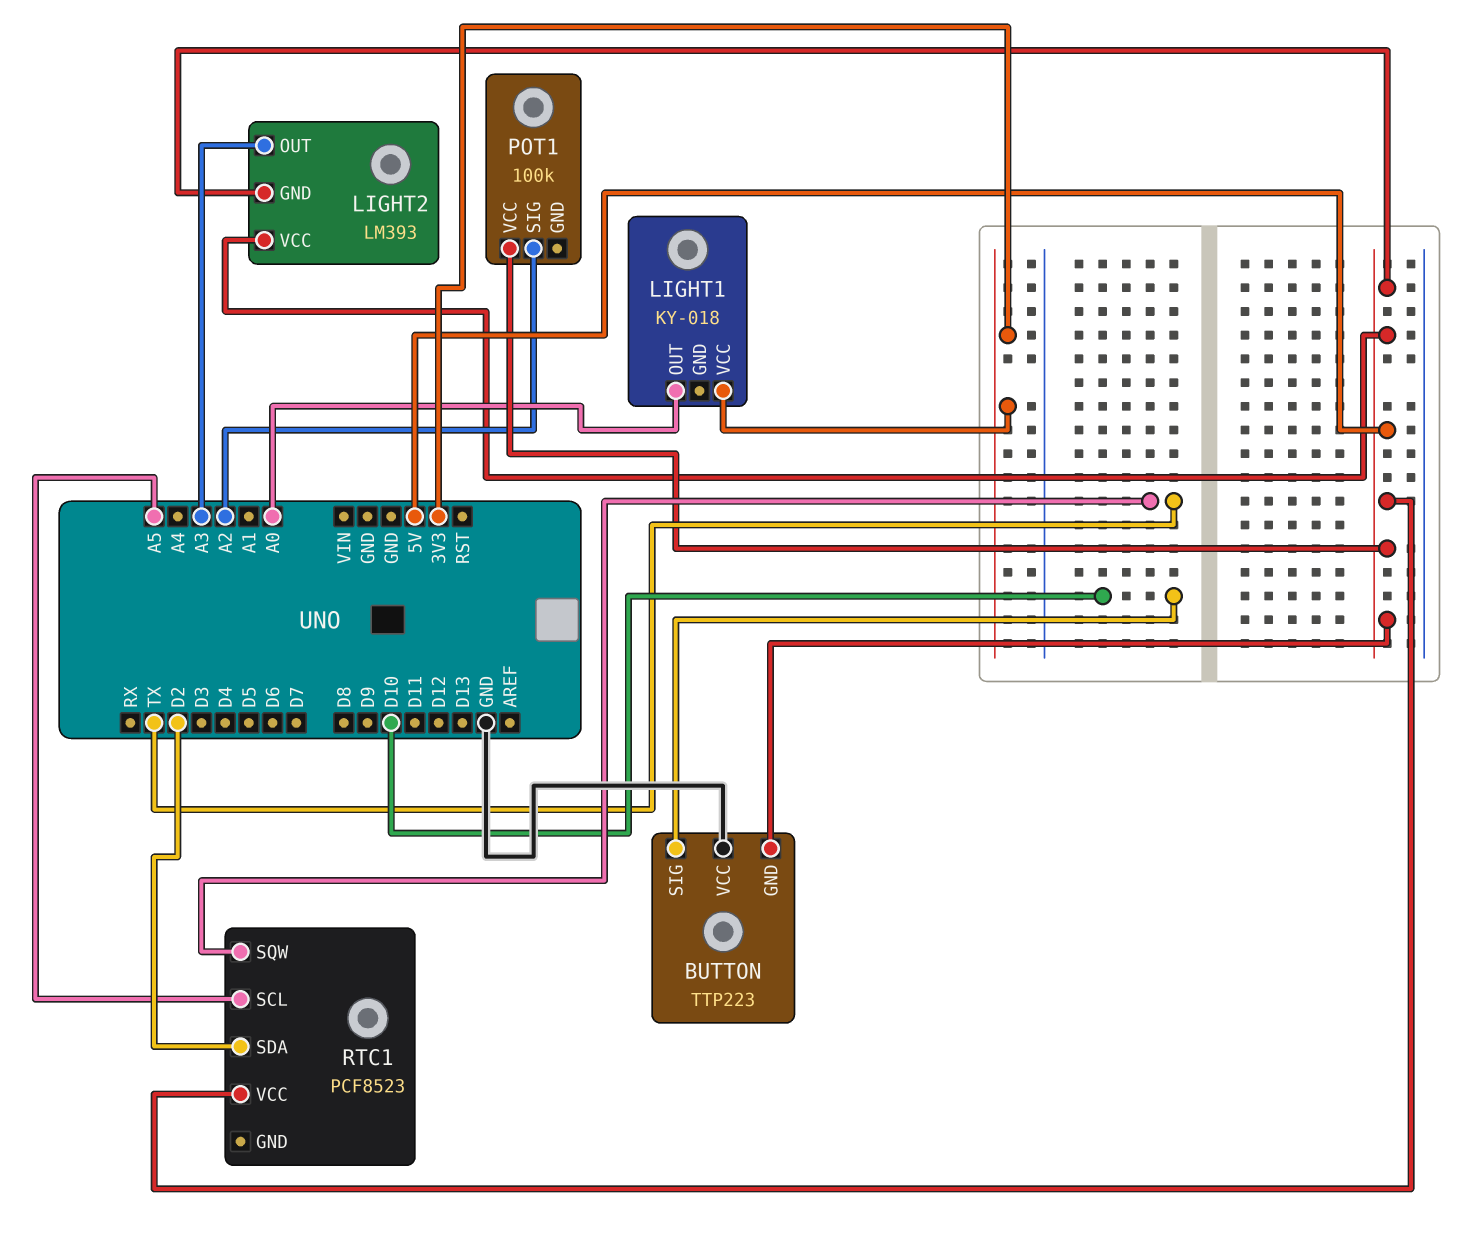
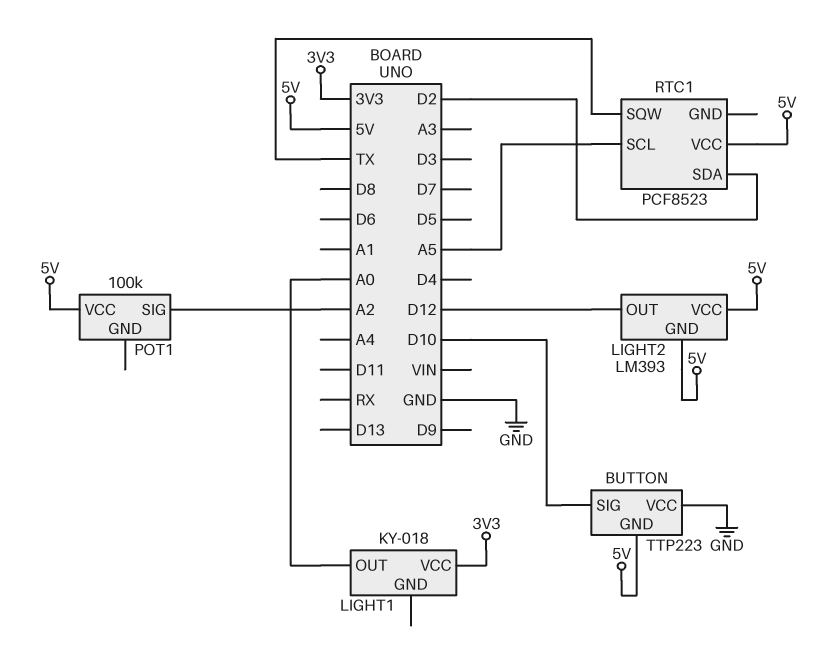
LIGHT2 pin OUT: A3 -> D12

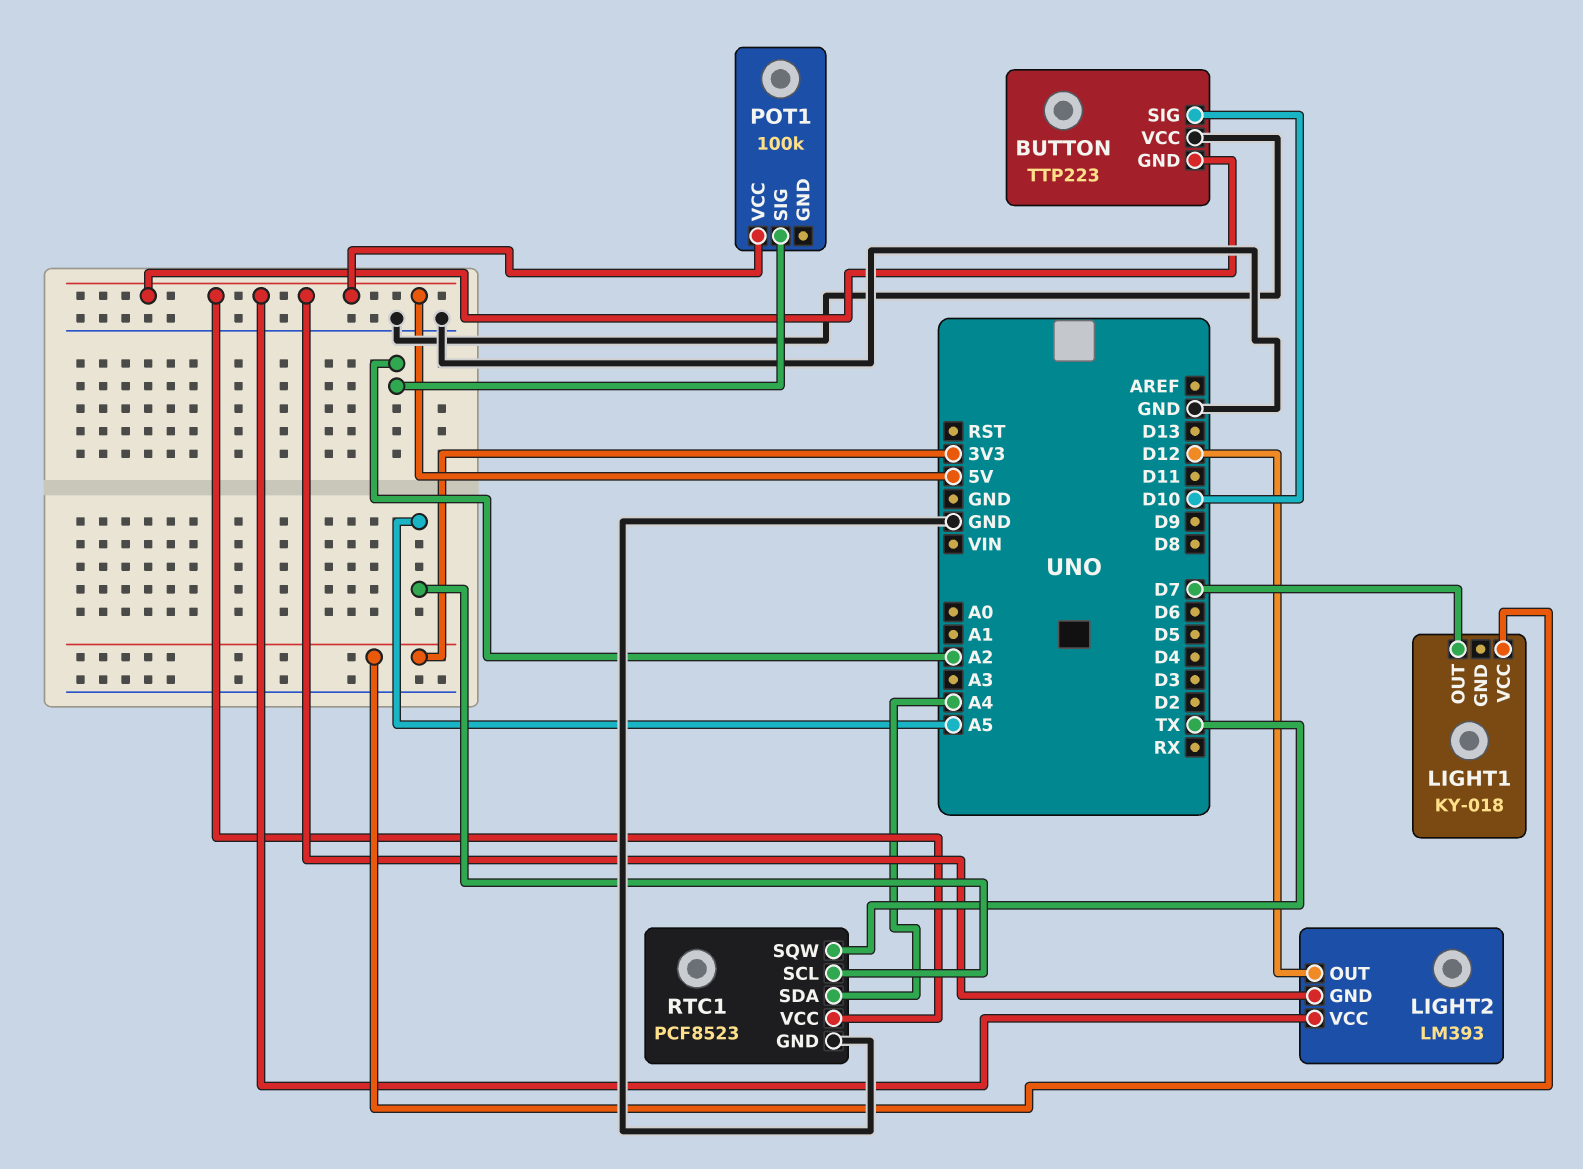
LIGHT1 pin OUT: A0 -> D7
RTC1 pin GND: none -> GND
RTC1 pin SDA: D2 -> A4

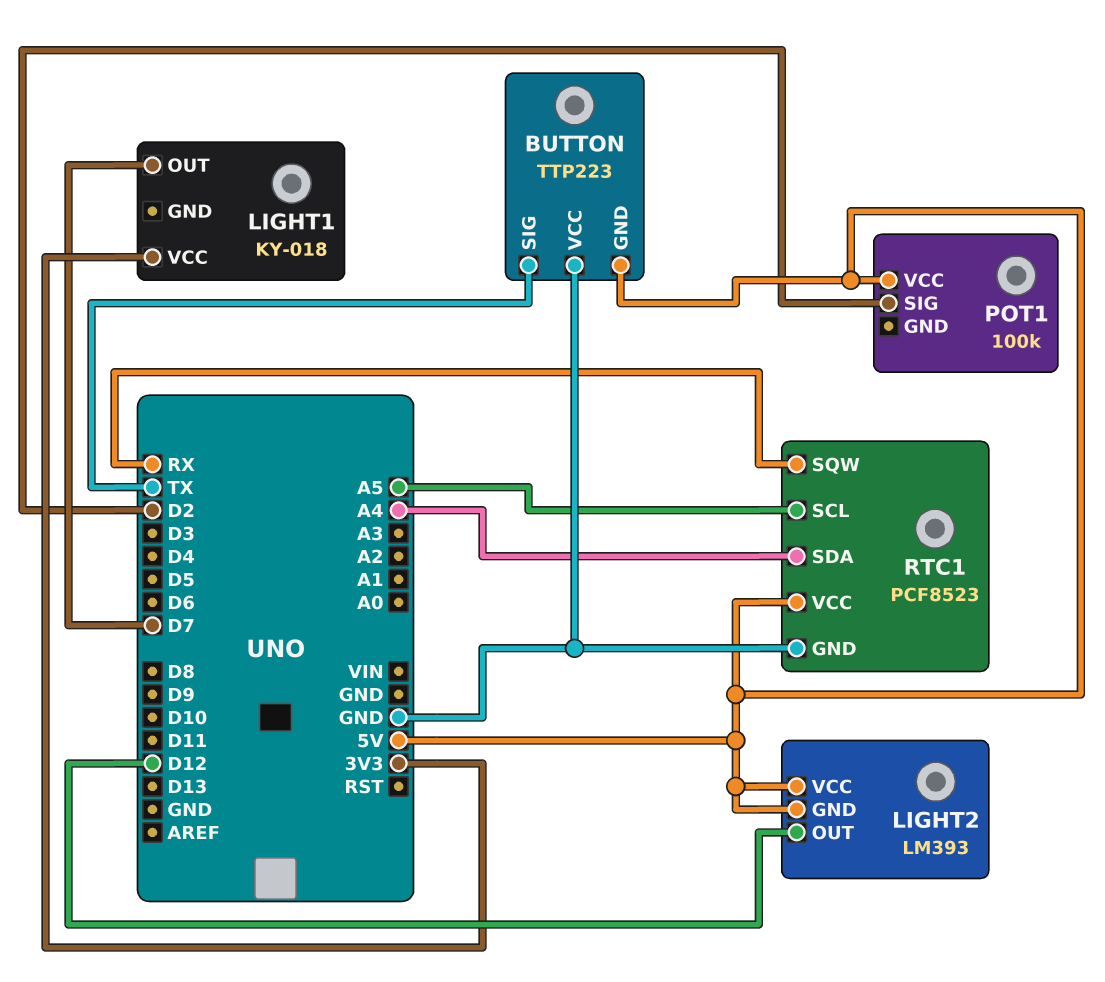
BUTTON pin SIG: D10 -> TX
POT1 pin SIG: A2 -> D2
RTC1 pin SQW: TX -> RX

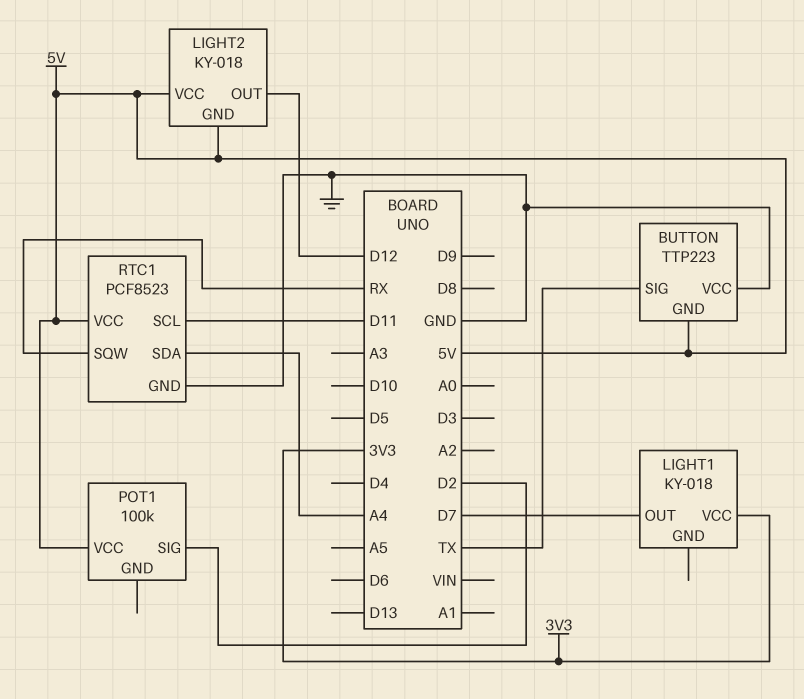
LIGHT2: LM393 -> KY-018
RTC1 pin SCL: A5 -> D11

